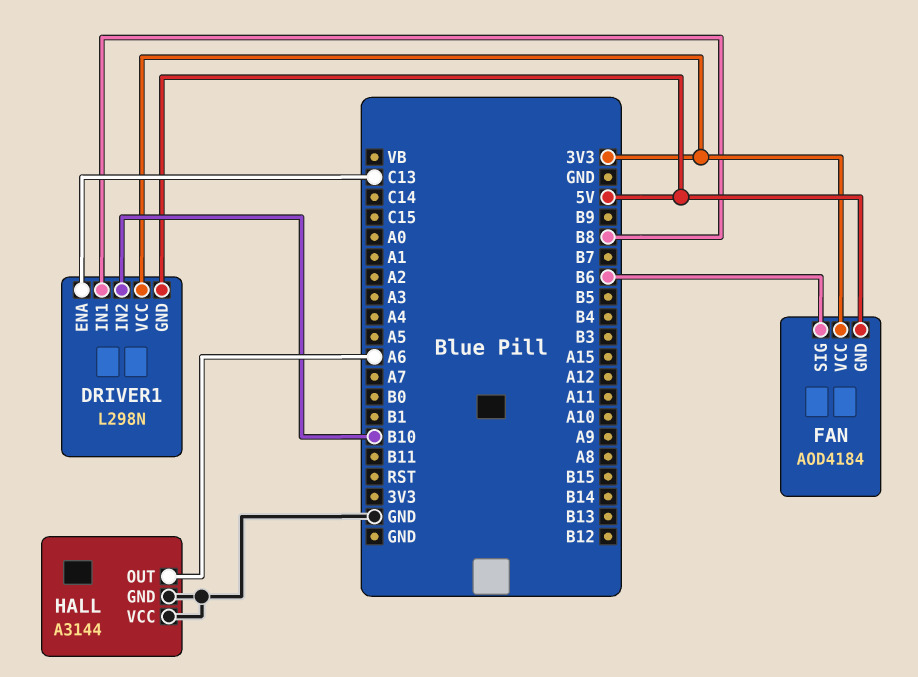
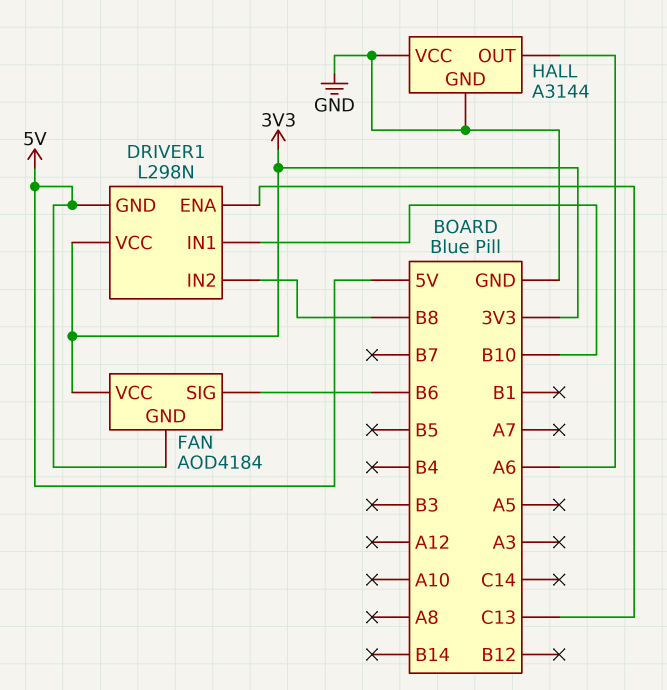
DRIVER1 pin IN1: B8 -> B10
DRIVER1 pin IN2: B10 -> B8

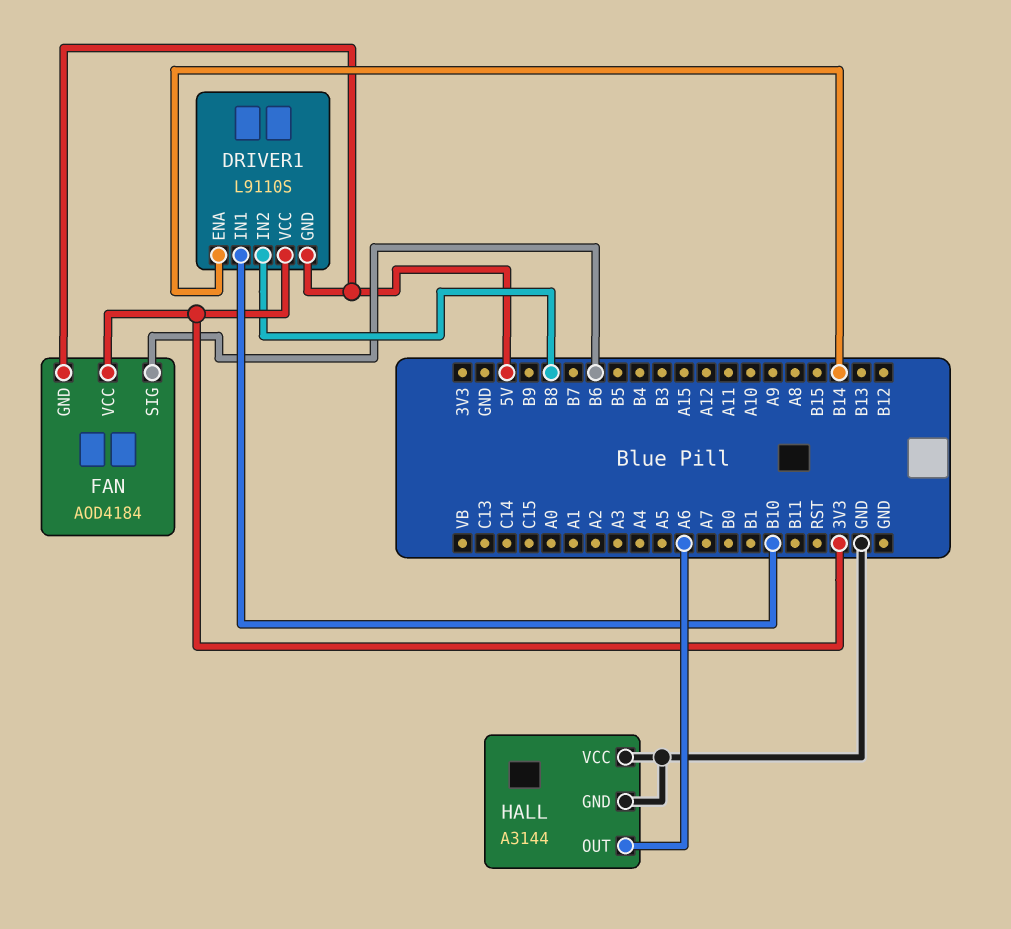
DRIVER1: L298N -> L9110S
DRIVER1 pin ENA: C13 -> B14

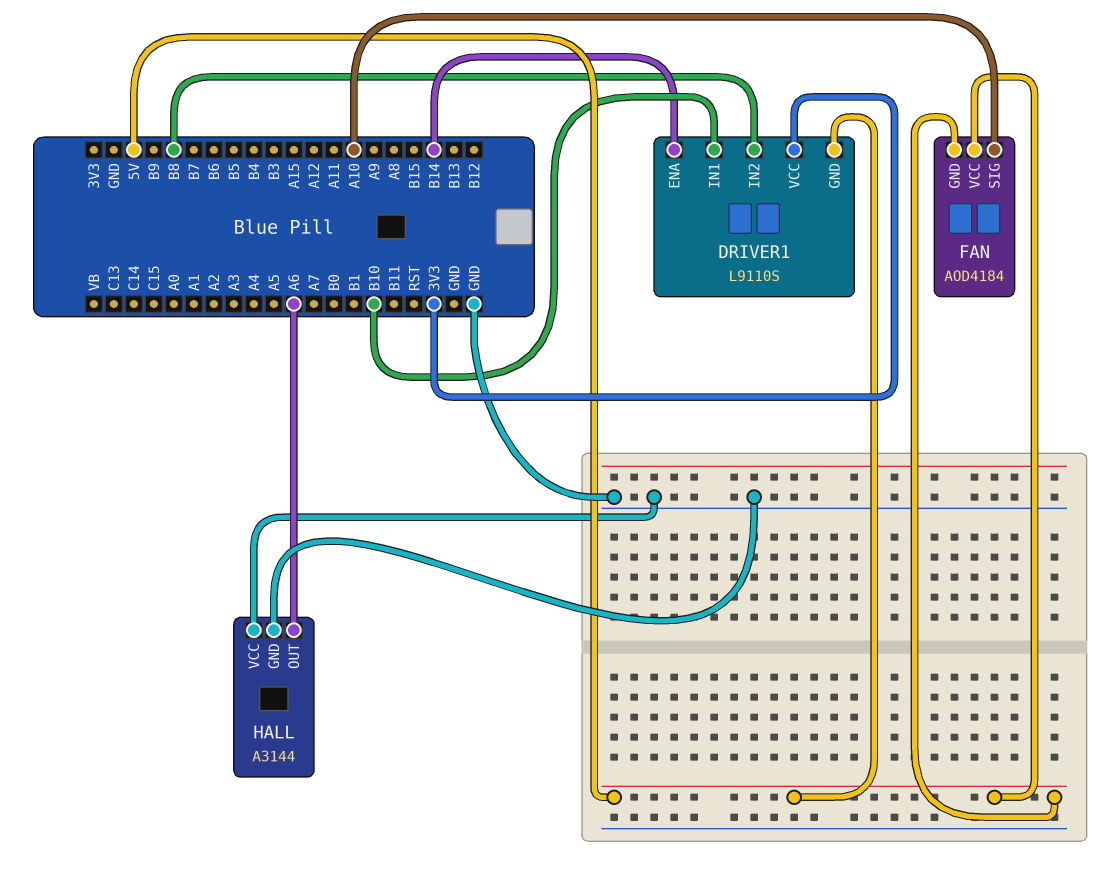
FAN pin SIG: B6 -> A10
FAN pin VCC: 3V3 -> 5V

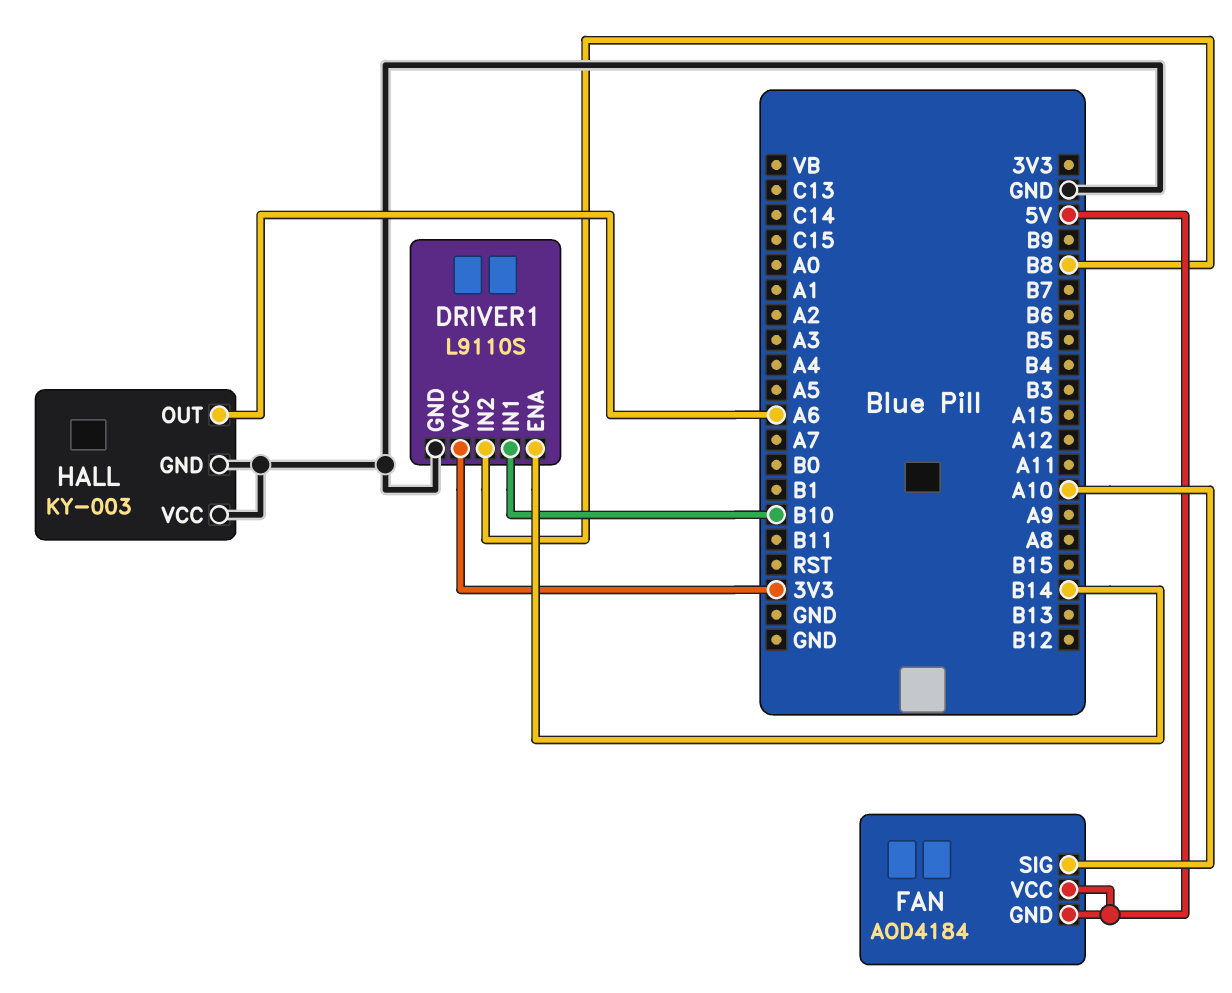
DRIVER1 pin GND: 5V -> GND
HALL: A3144 -> KY-003

